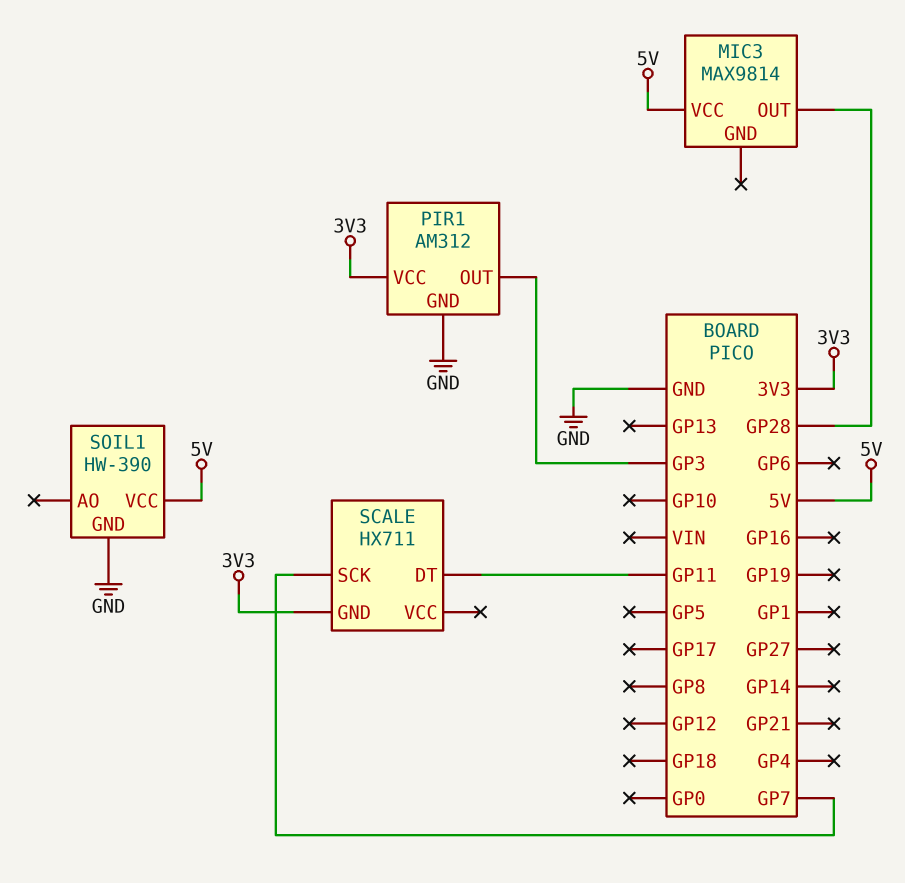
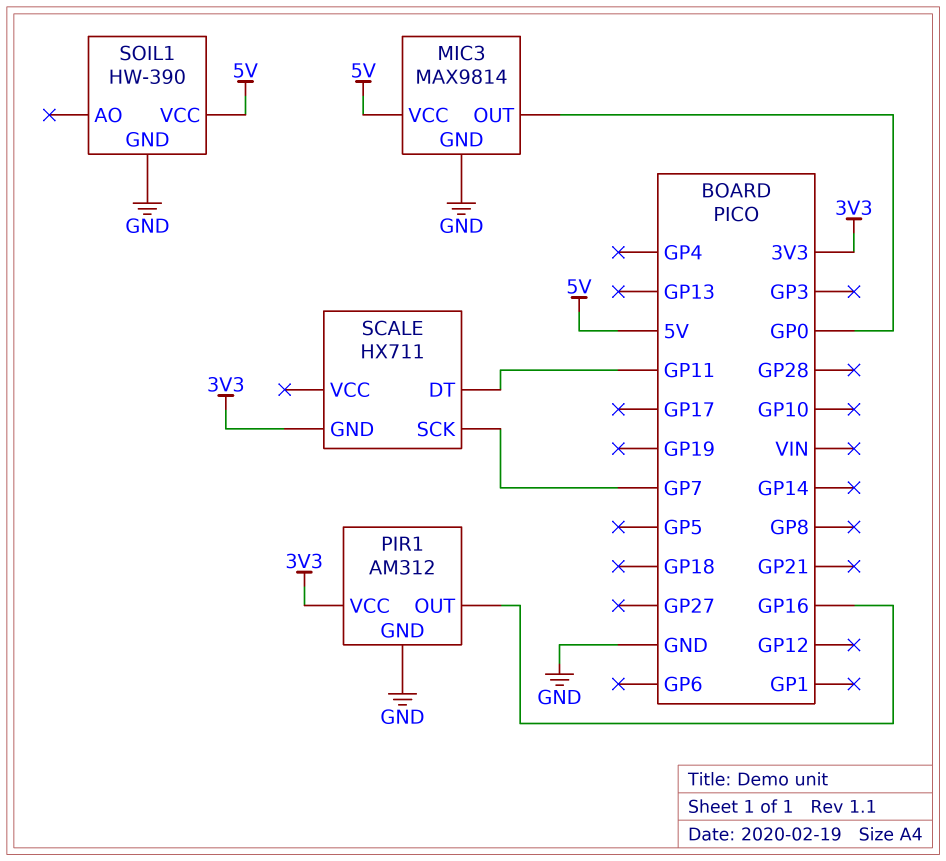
MIC3 pin GND: none -> GND
MIC3 pin OUT: GP28 -> GP0
PIR1 pin OUT: GP3 -> GP16

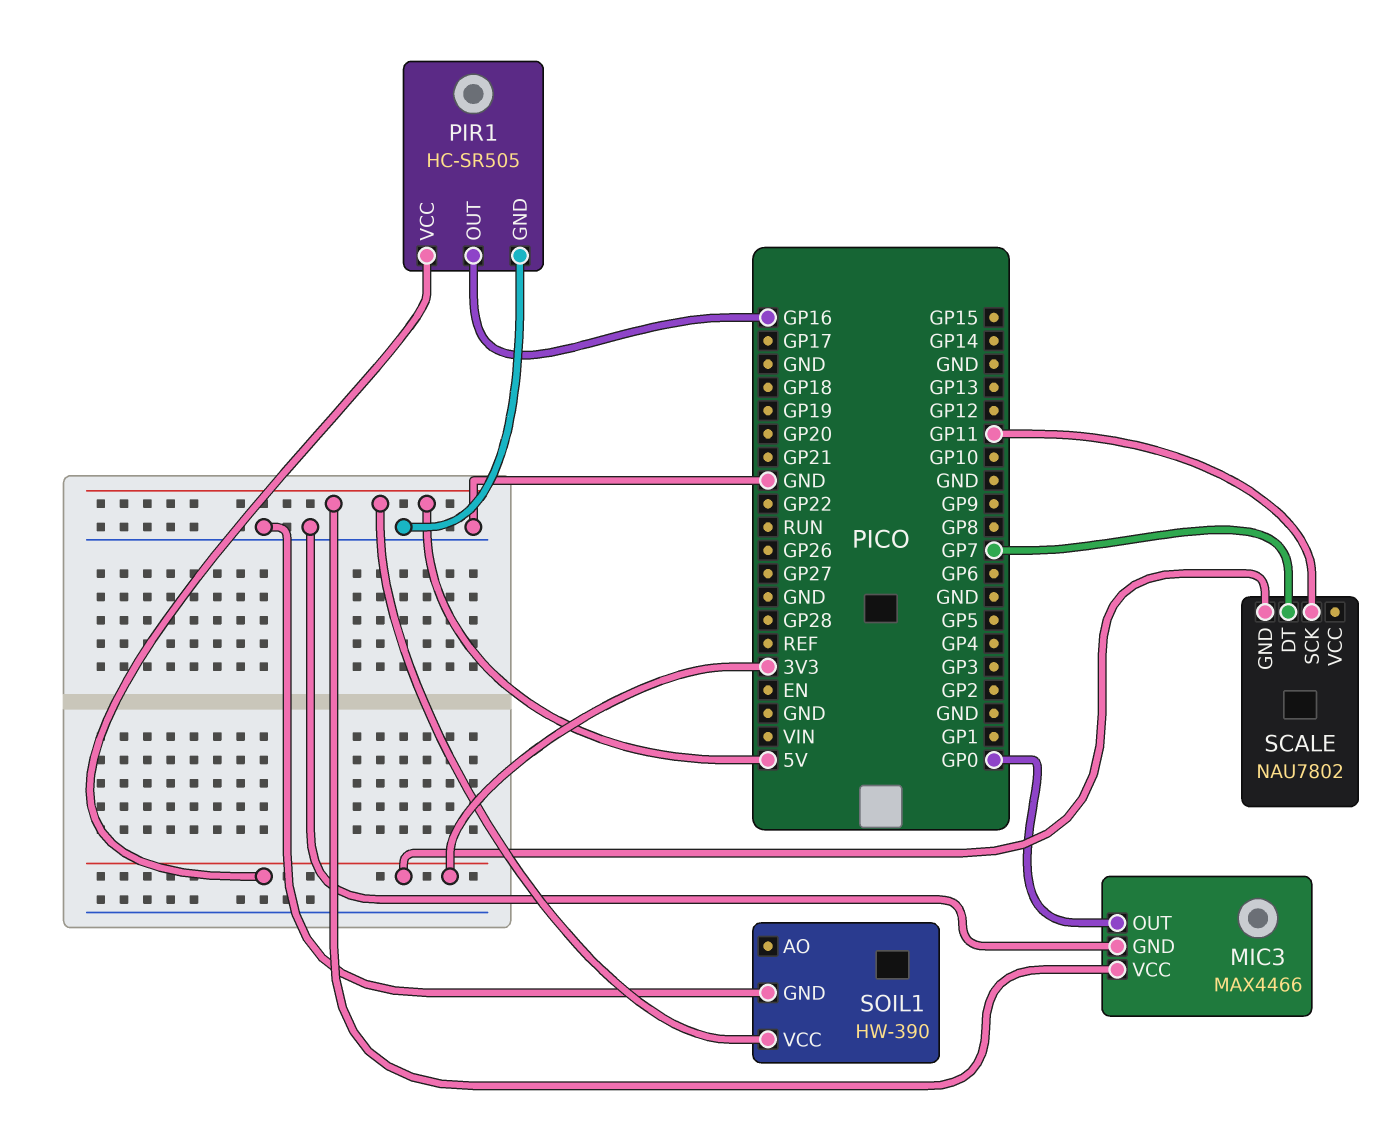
MIC3: MAX9814 -> MAX4466
PIR1: AM312 -> HC-SR505
SCALE: HX711 -> NAU7802
SCALE pin DT: GP11 -> GP7
SCALE pin SCK: GP7 -> GP11

